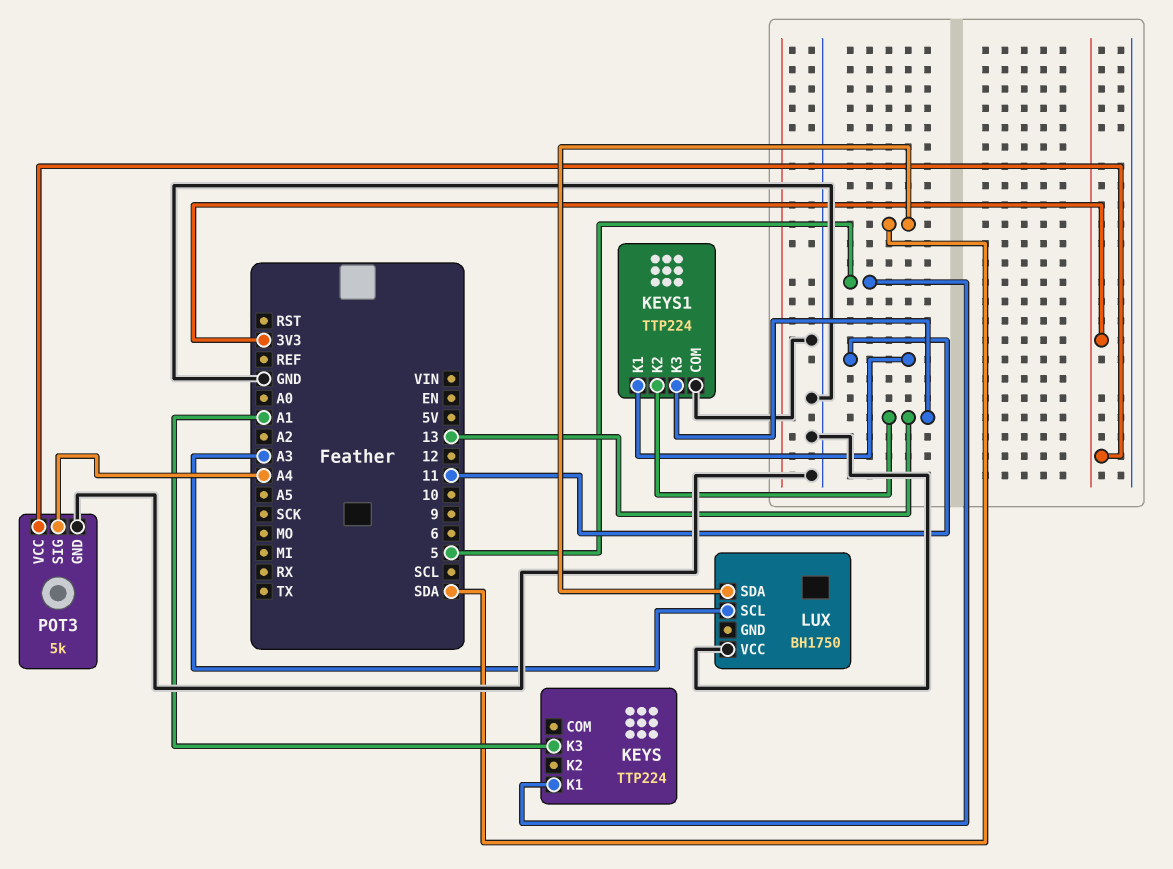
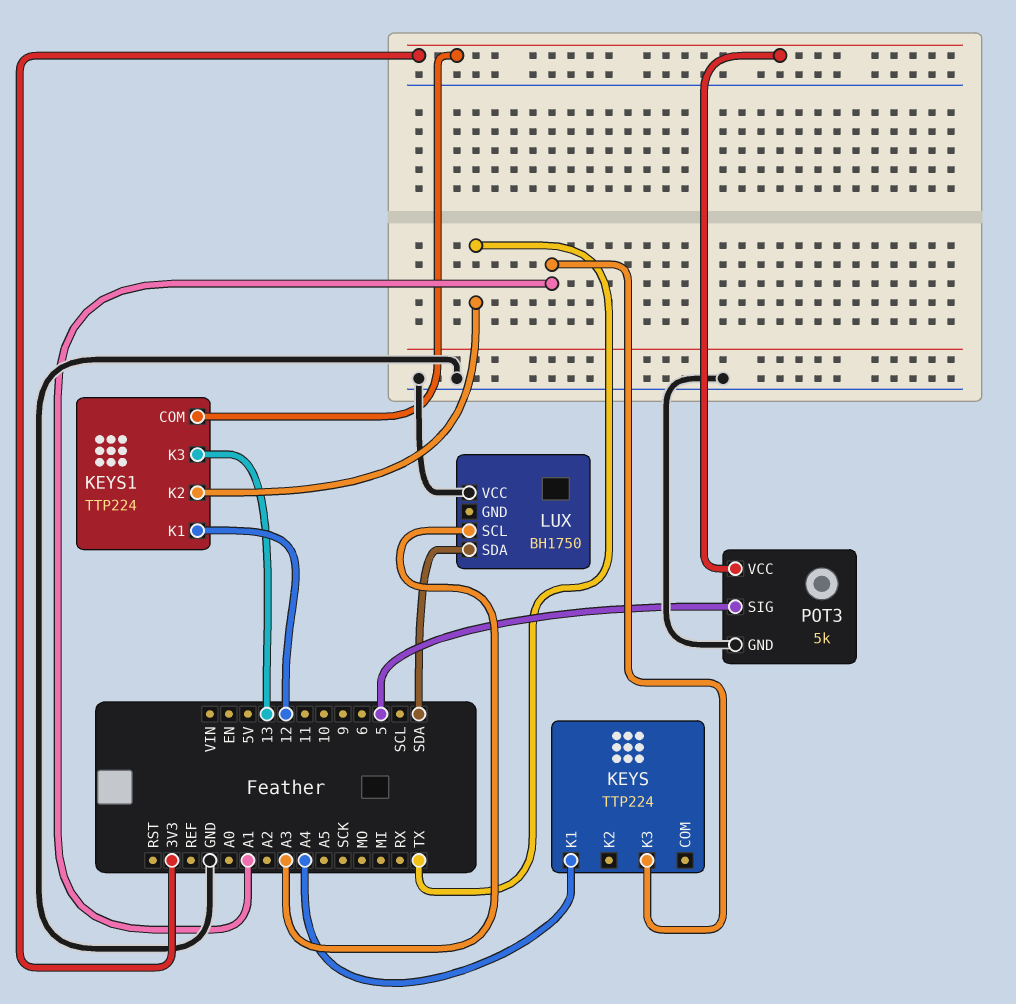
KEYS pin K1: 5 -> A4
KEYS1 pin COM: GND -> 3V3
KEYS1 pin K1: 11 -> 12
KEYS1 pin K2: 13 -> TX
POT3 pin SIG: A4 -> 5

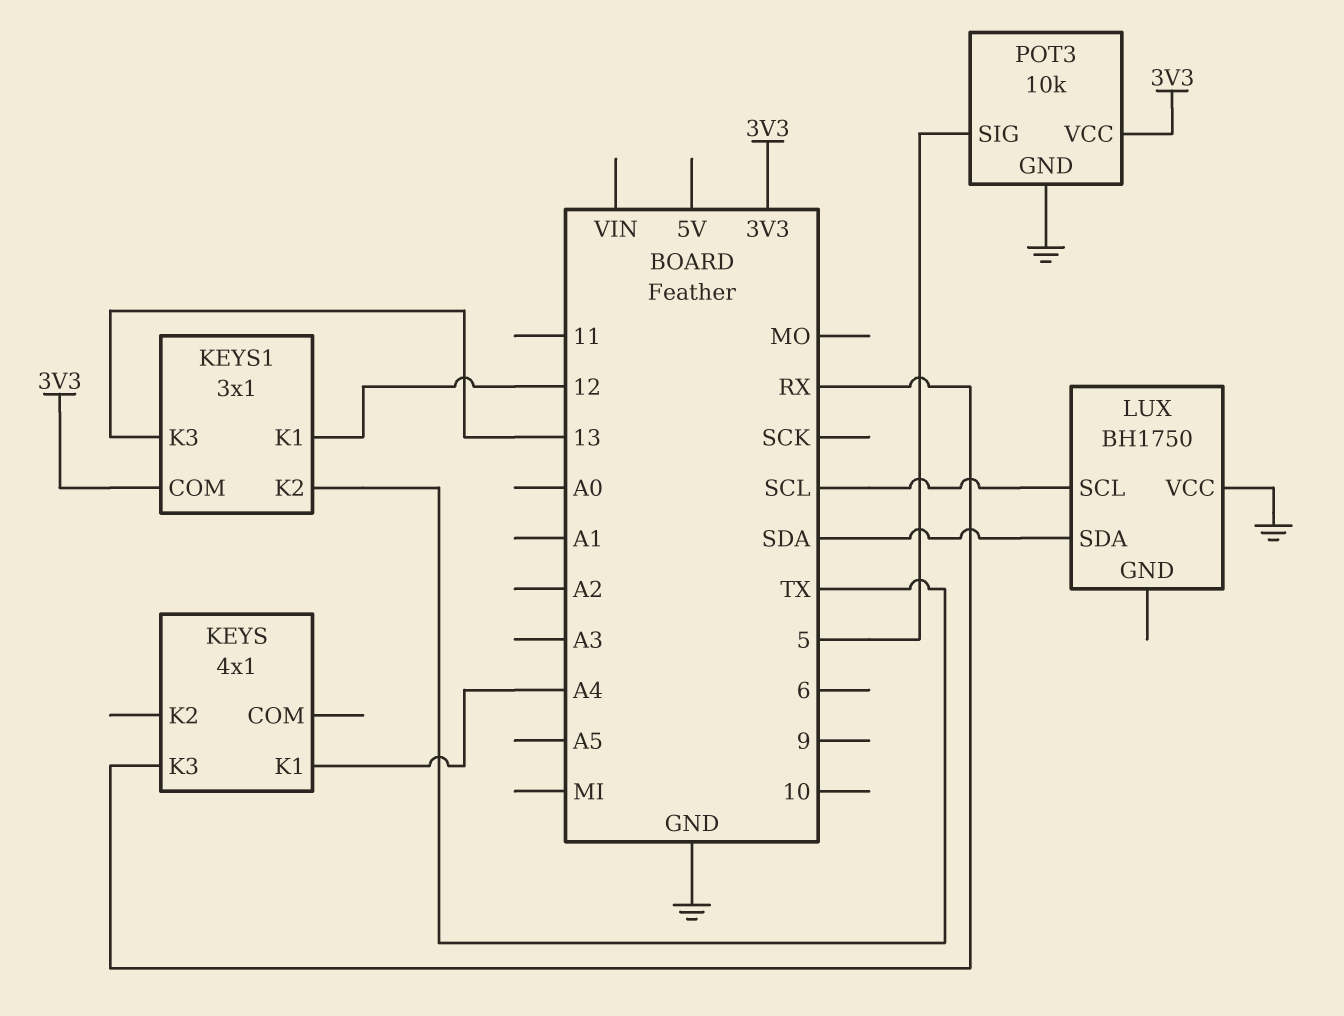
KEYS: TTP224 -> 4x1
KEYS pin K3: A1 -> RX
KEYS1: TTP224 -> 3x1
LUX pin SCL: A3 -> SCL
POT3: 5k -> 10k

